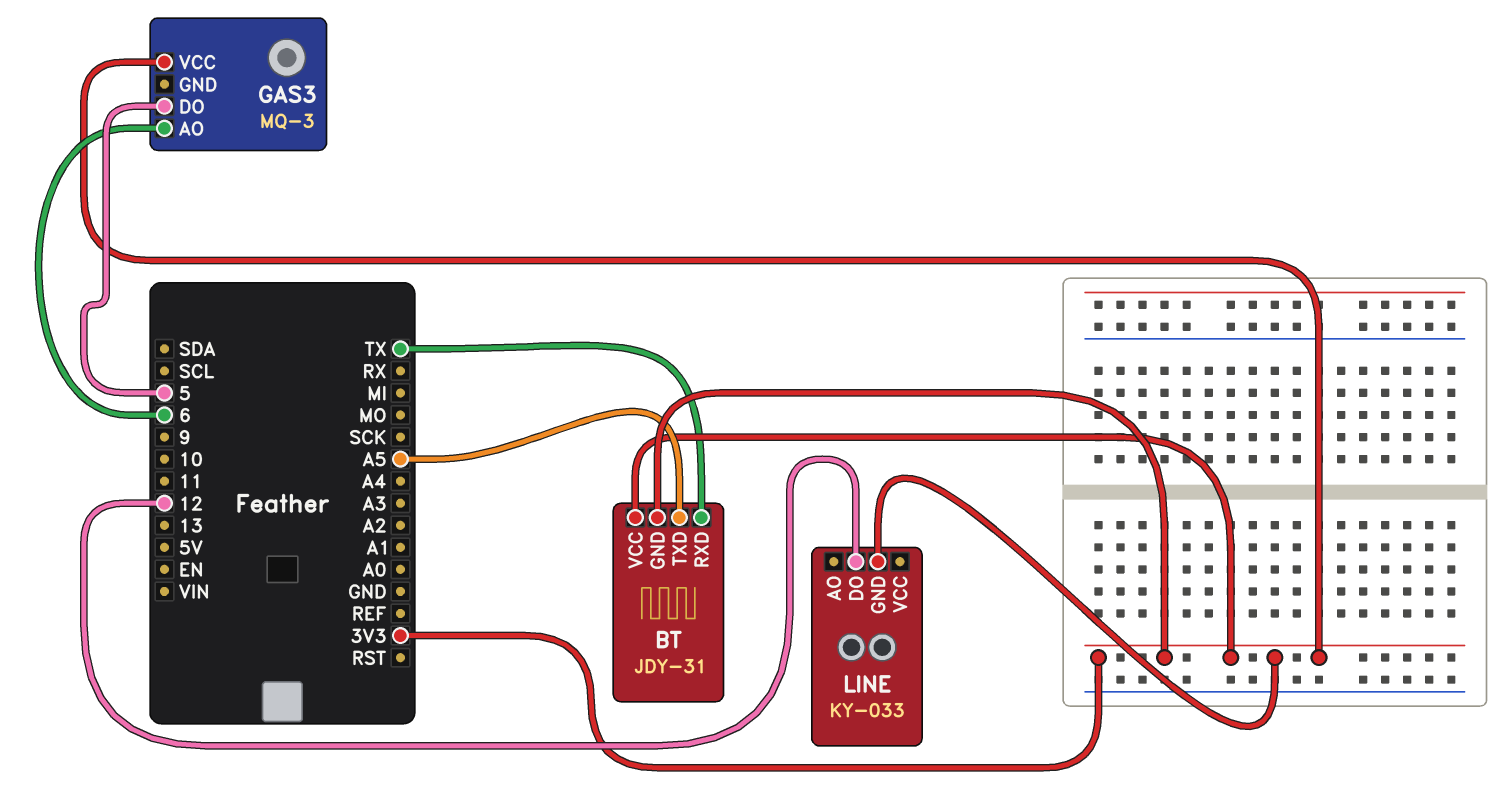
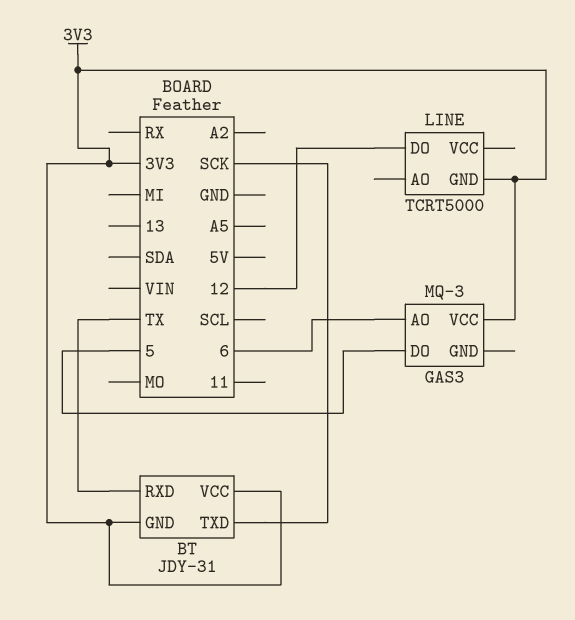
BT pin TXD: A5 -> SCK
LINE: KY-033 -> TCRT5000

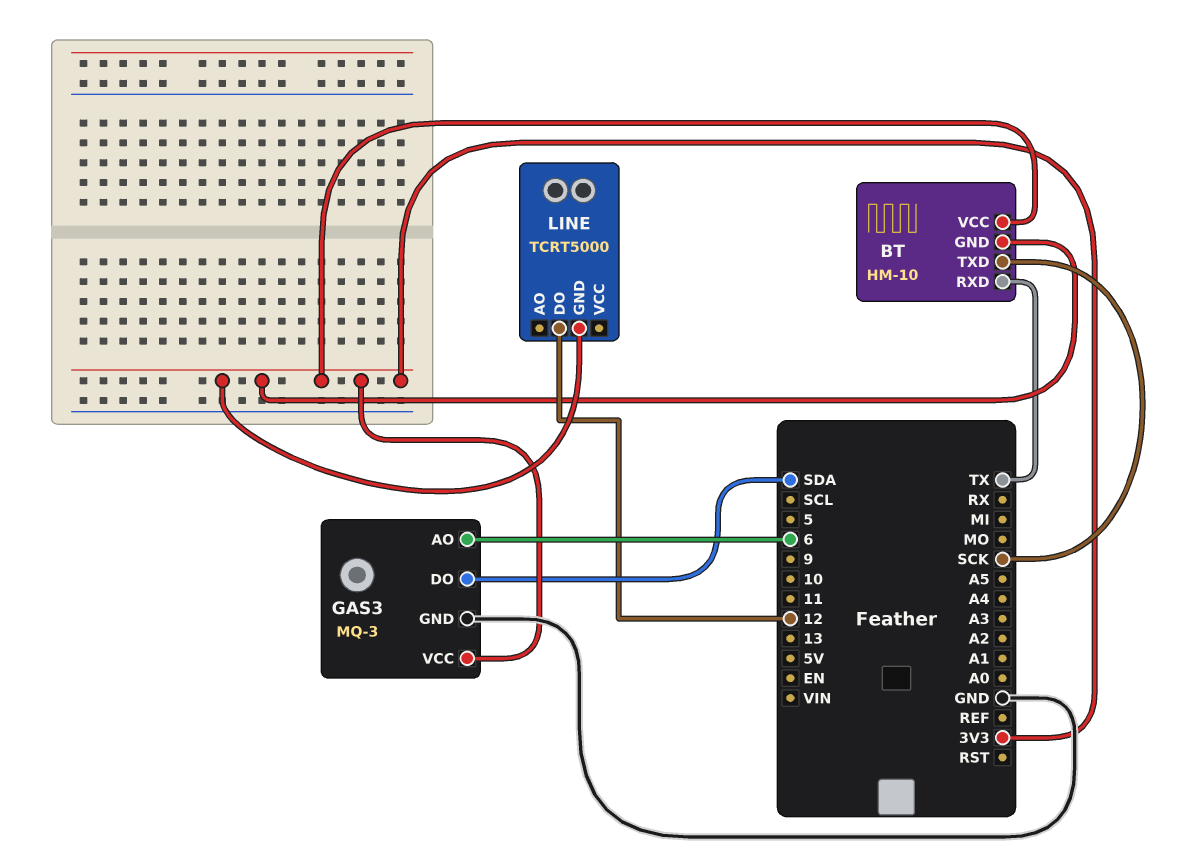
BT: JDY-31 -> HM-10
GAS3 pin DO: 5 -> SDA
GAS3 pin GND: none -> GND

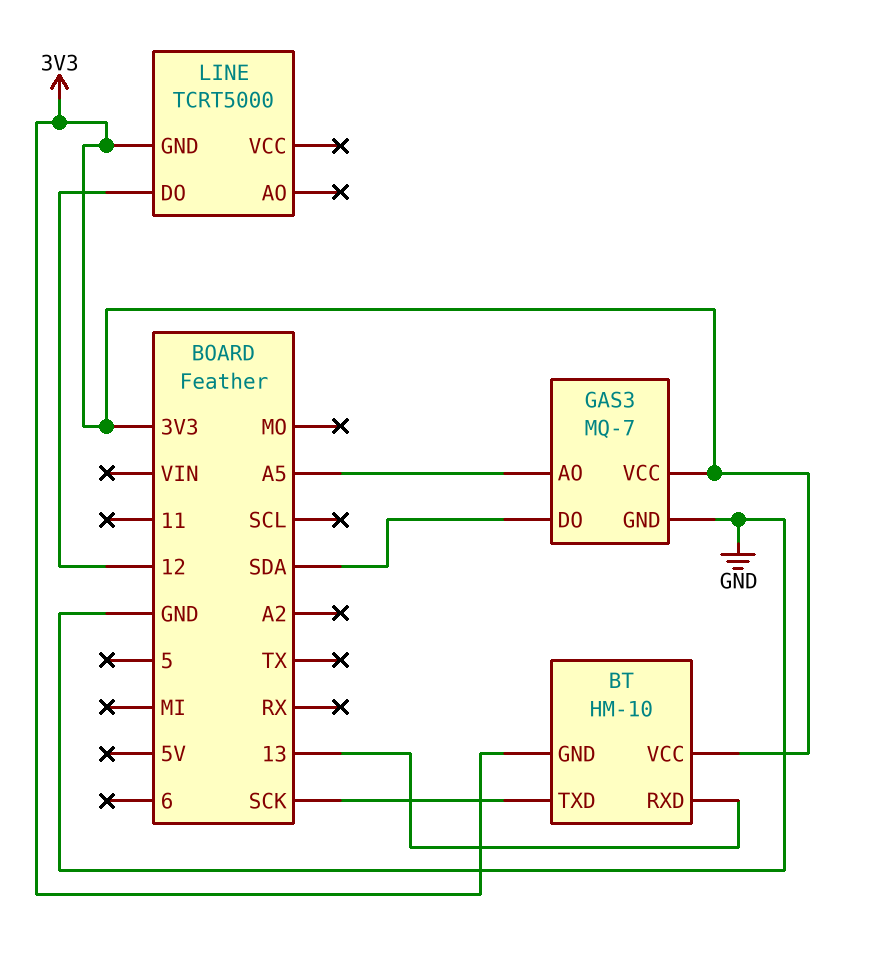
BT pin RXD: TX -> 13
GAS3: MQ-3 -> MQ-7
GAS3 pin AO: 6 -> A5

